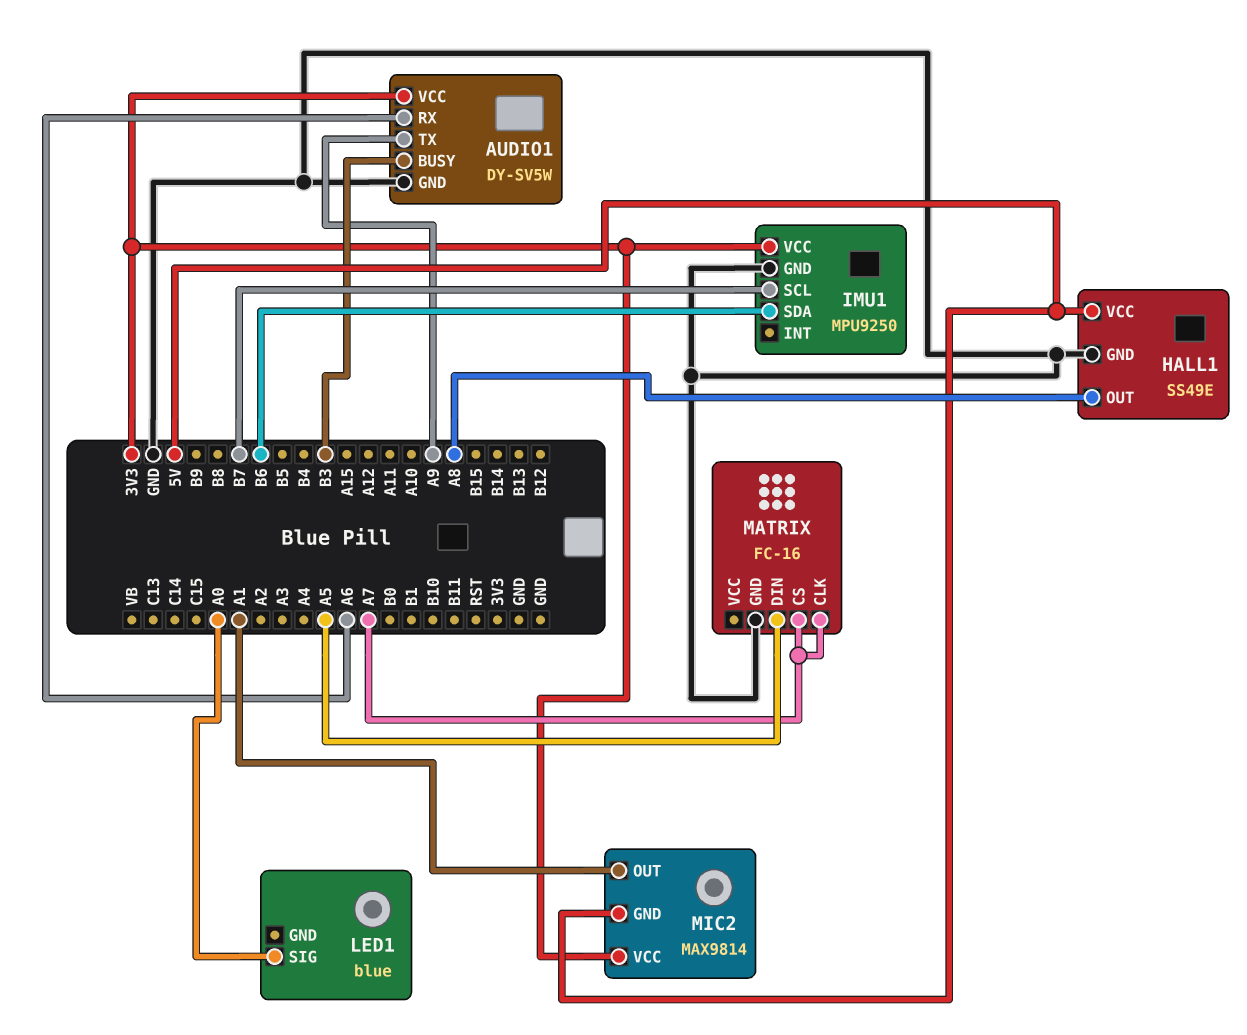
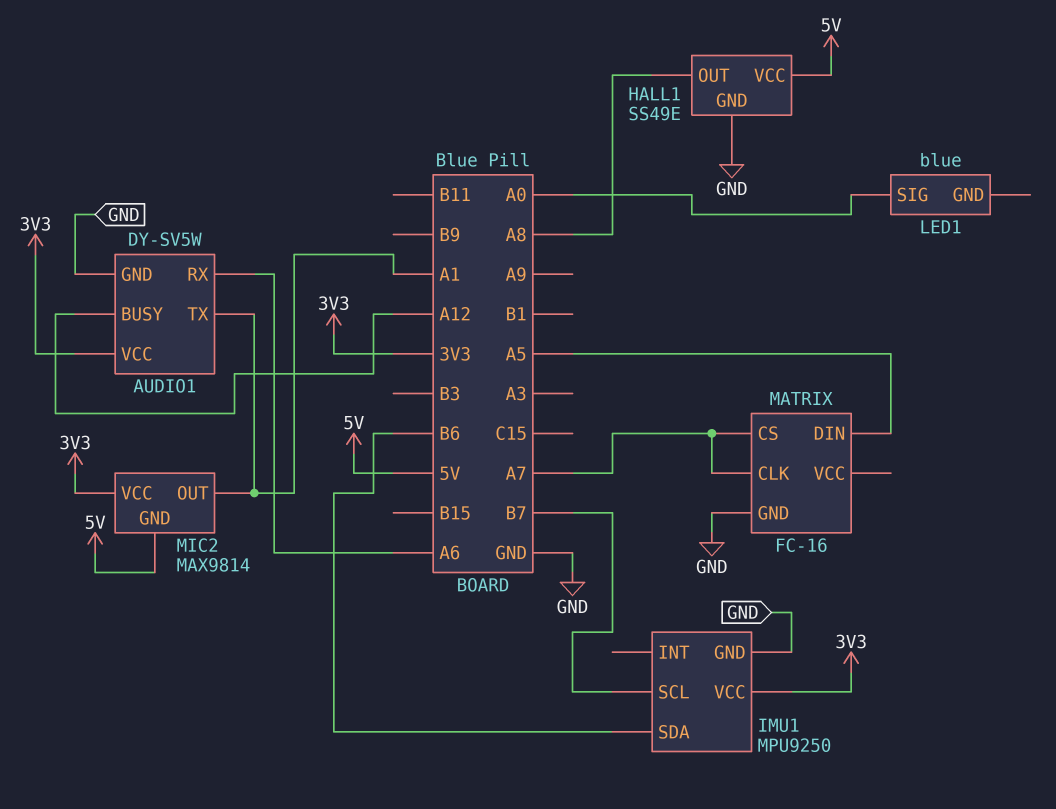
AUDIO1 pin BUSY: B3 -> A12
AUDIO1 pin TX: A9 -> A1

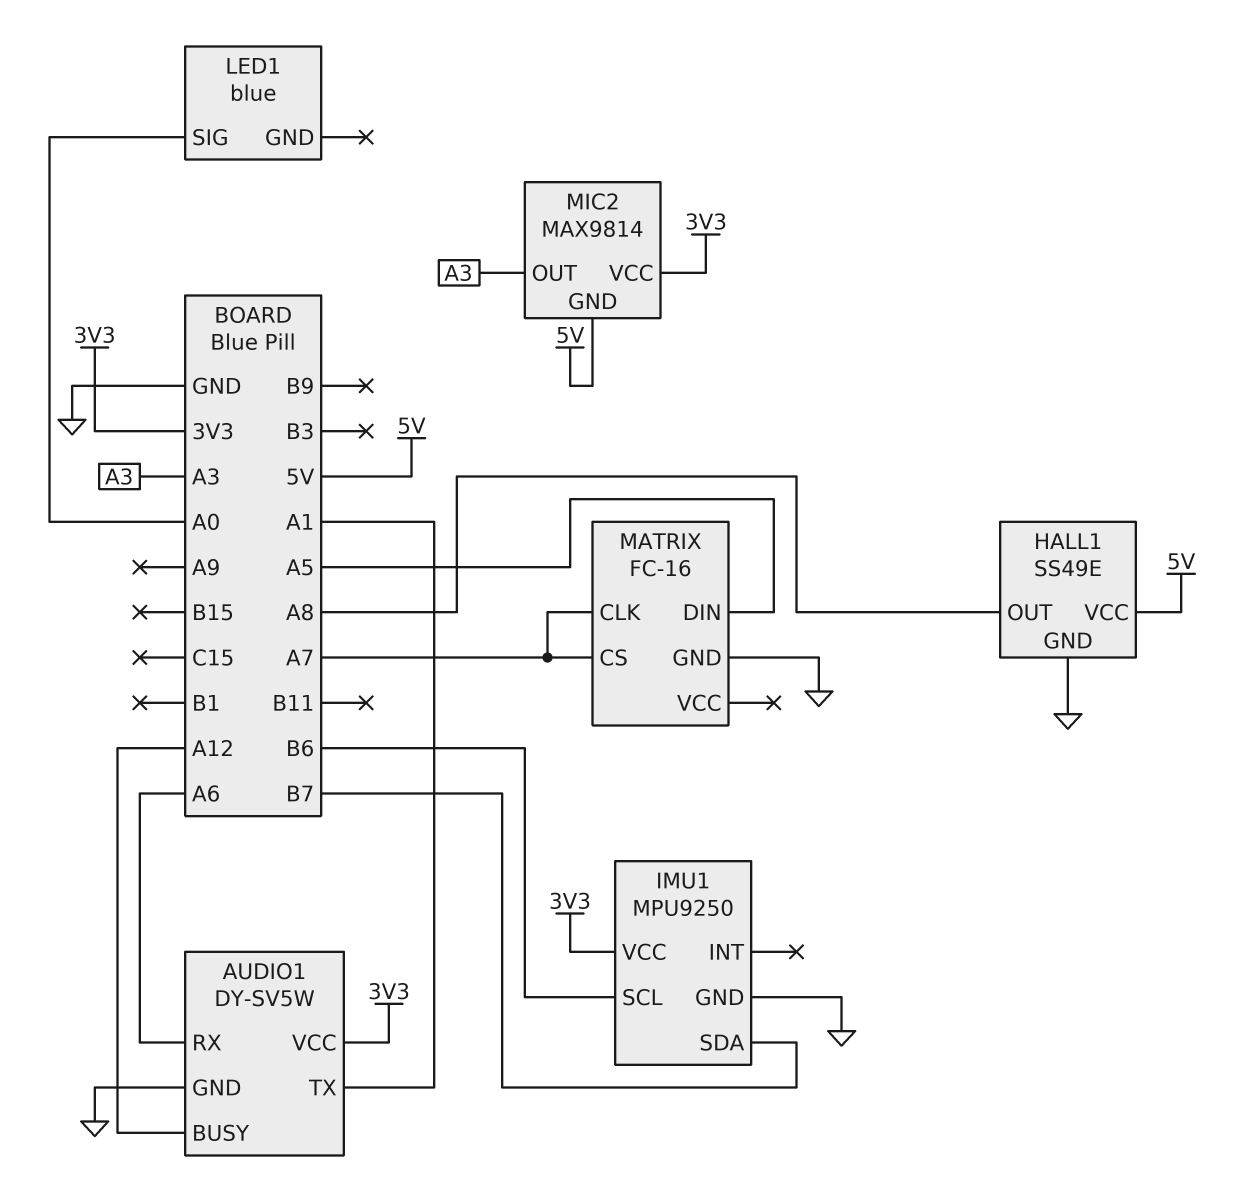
IMU1 pin SCL: B7 -> B6
IMU1 pin SDA: B6 -> B7
MIC2 pin OUT: A1 -> A3

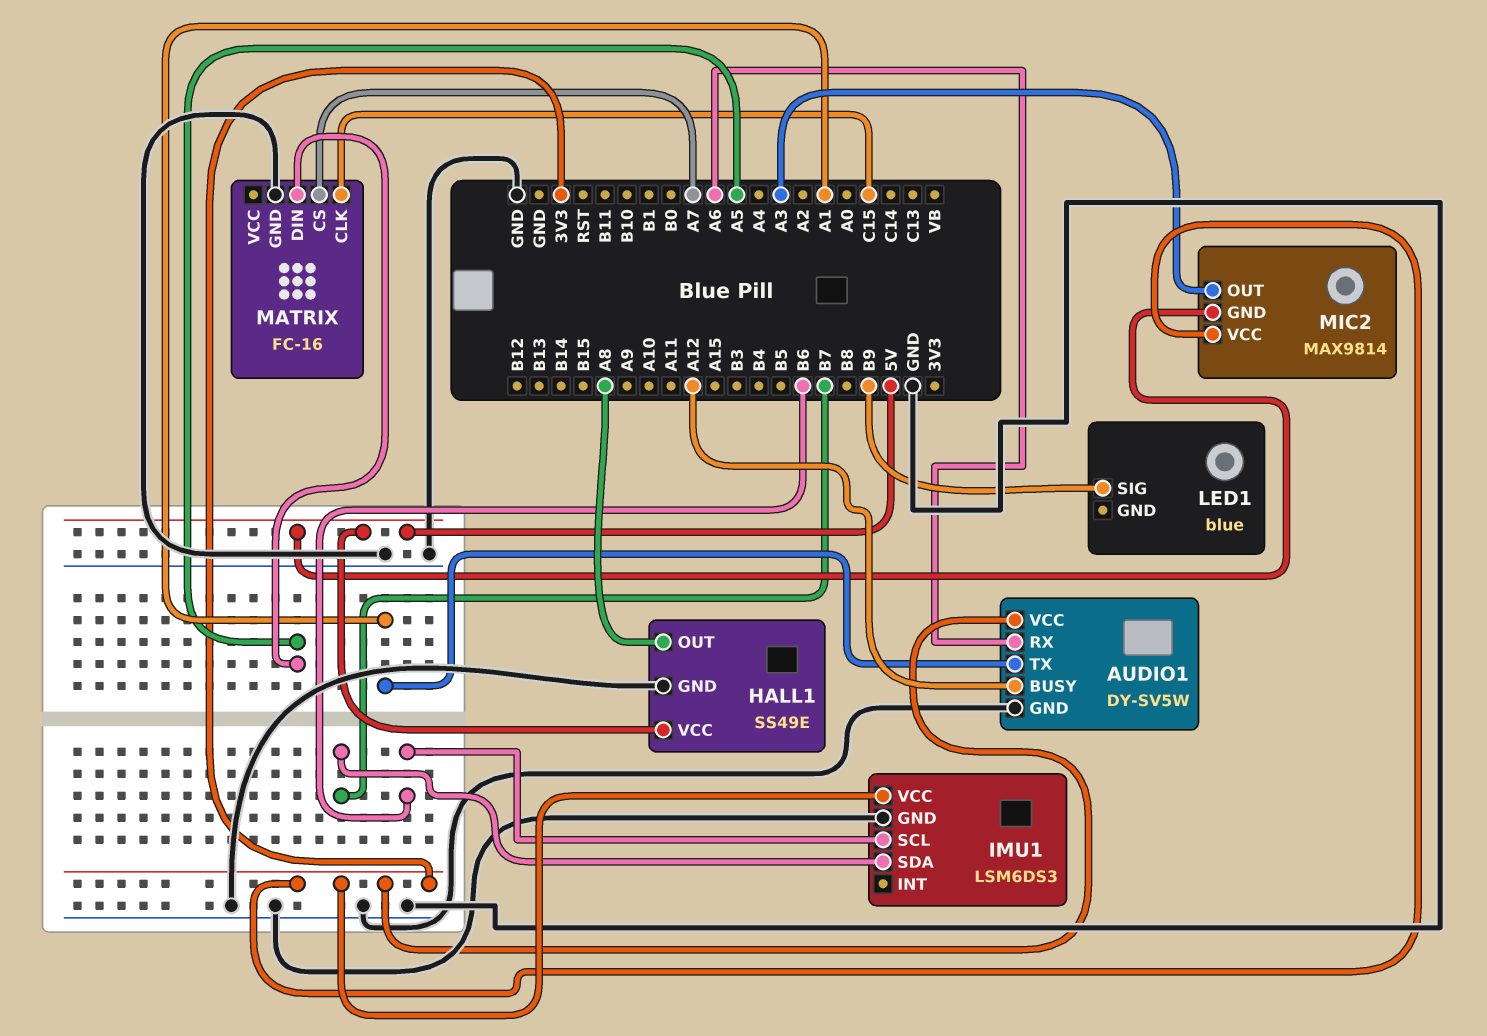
IMU1: MPU9250 -> LSM6DS3
LED1 pin SIG: A0 -> B9
MATRIX pin CLK: A7 -> C15

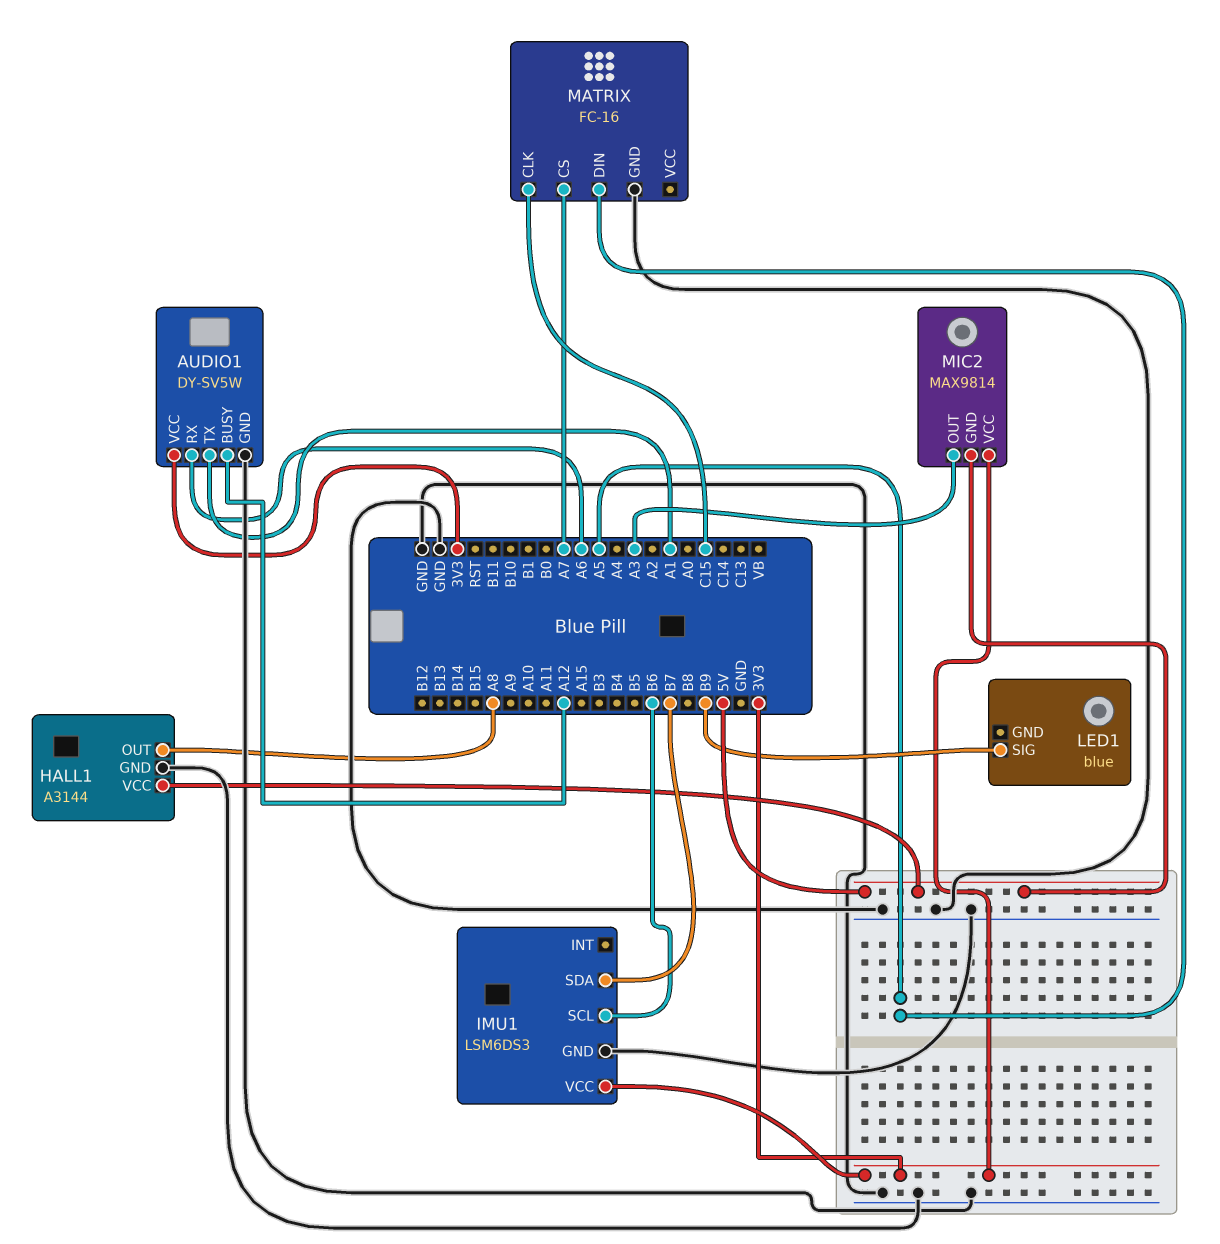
HALL1: SS49E -> A3144

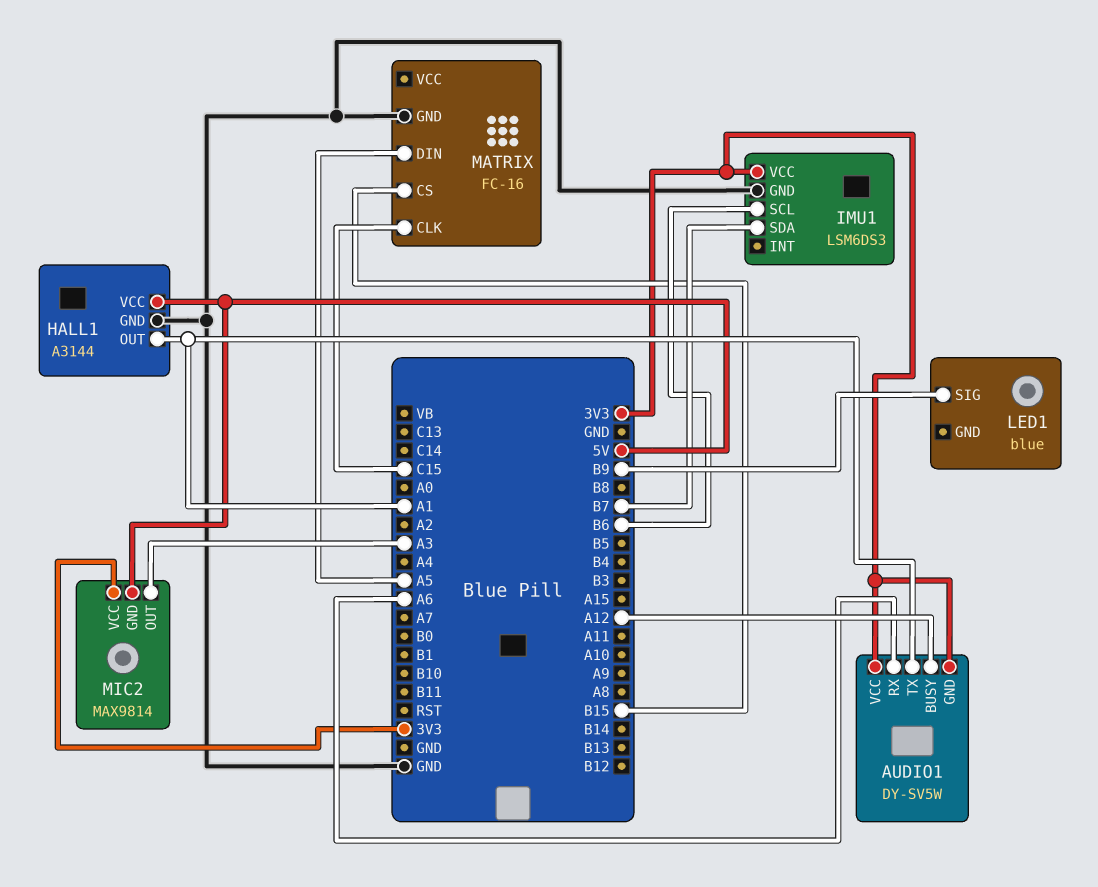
AUDIO1 pin GND: GND -> 3V3
HALL1 pin OUT: A8 -> A1
MATRIX pin CS: A7 -> B15

